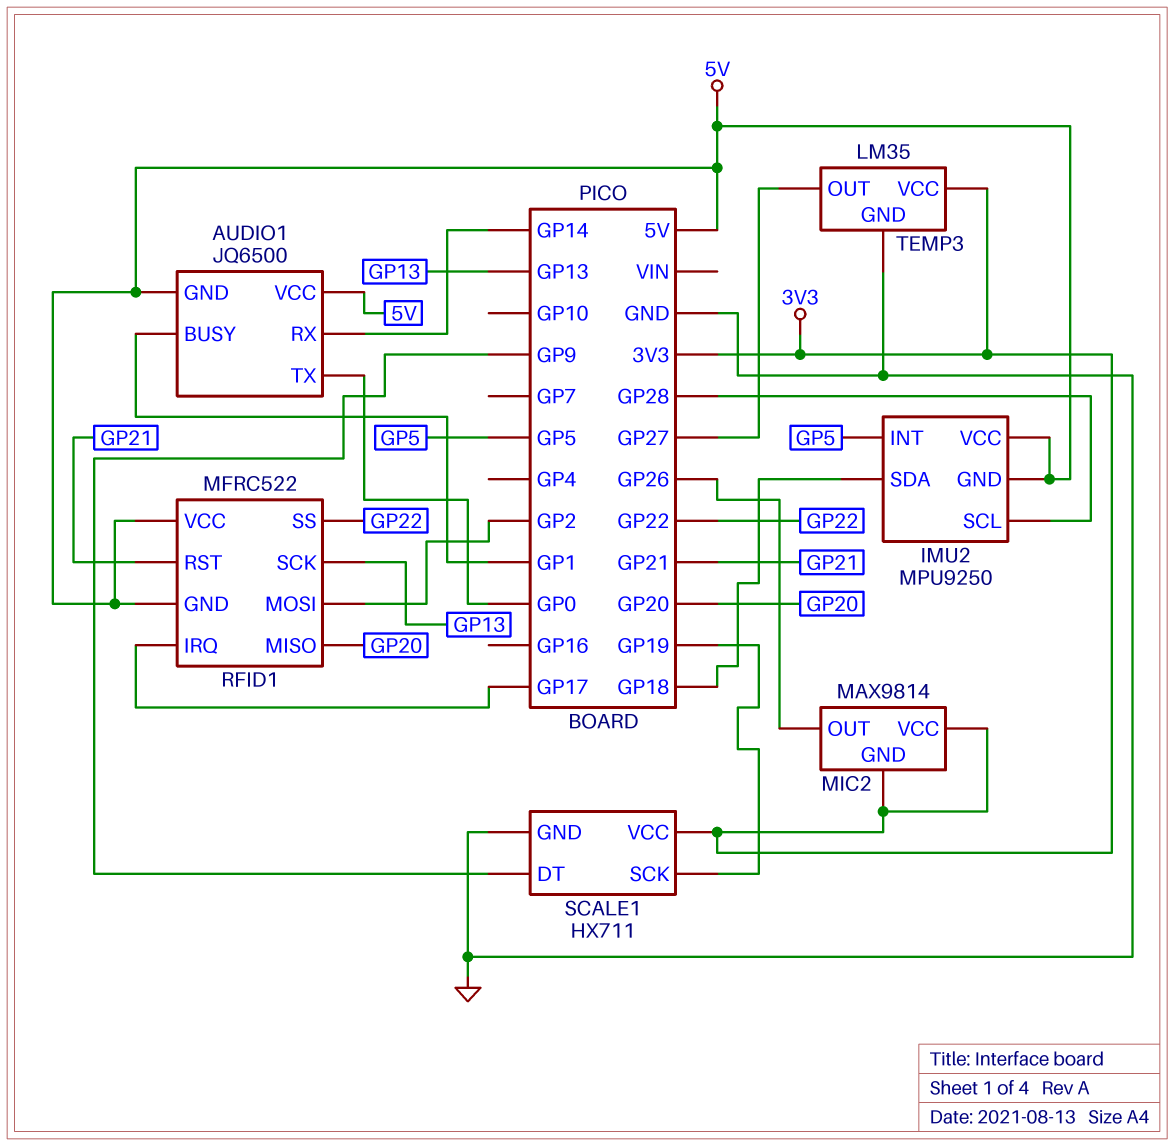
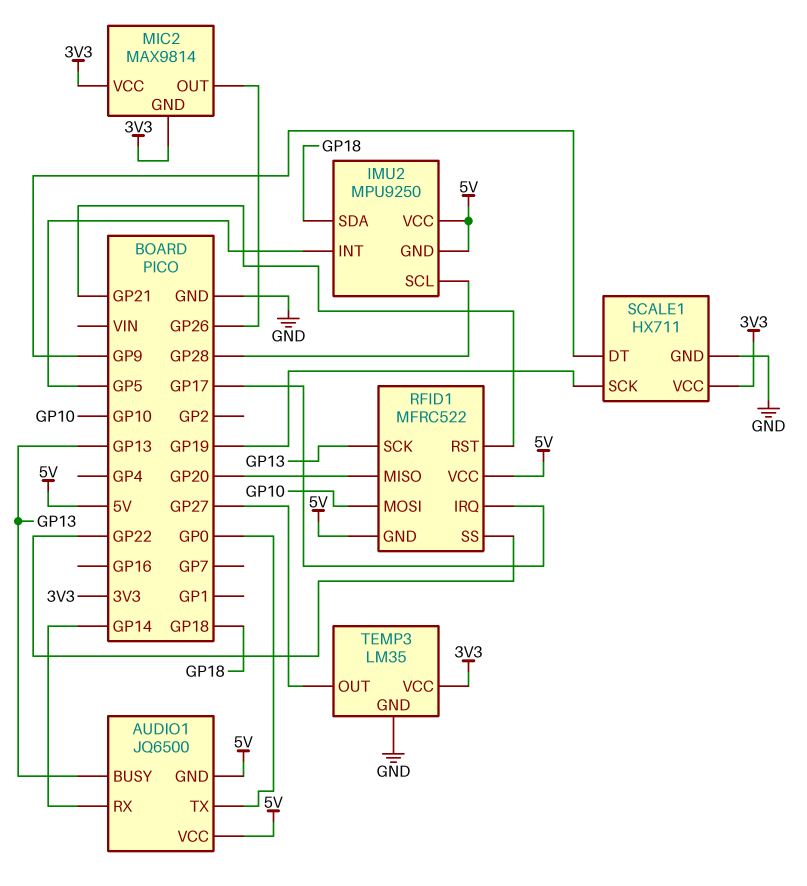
AUDIO1 pin BUSY: GP1 -> GP13
RFID1 pin MOSI: GP2 -> GP10

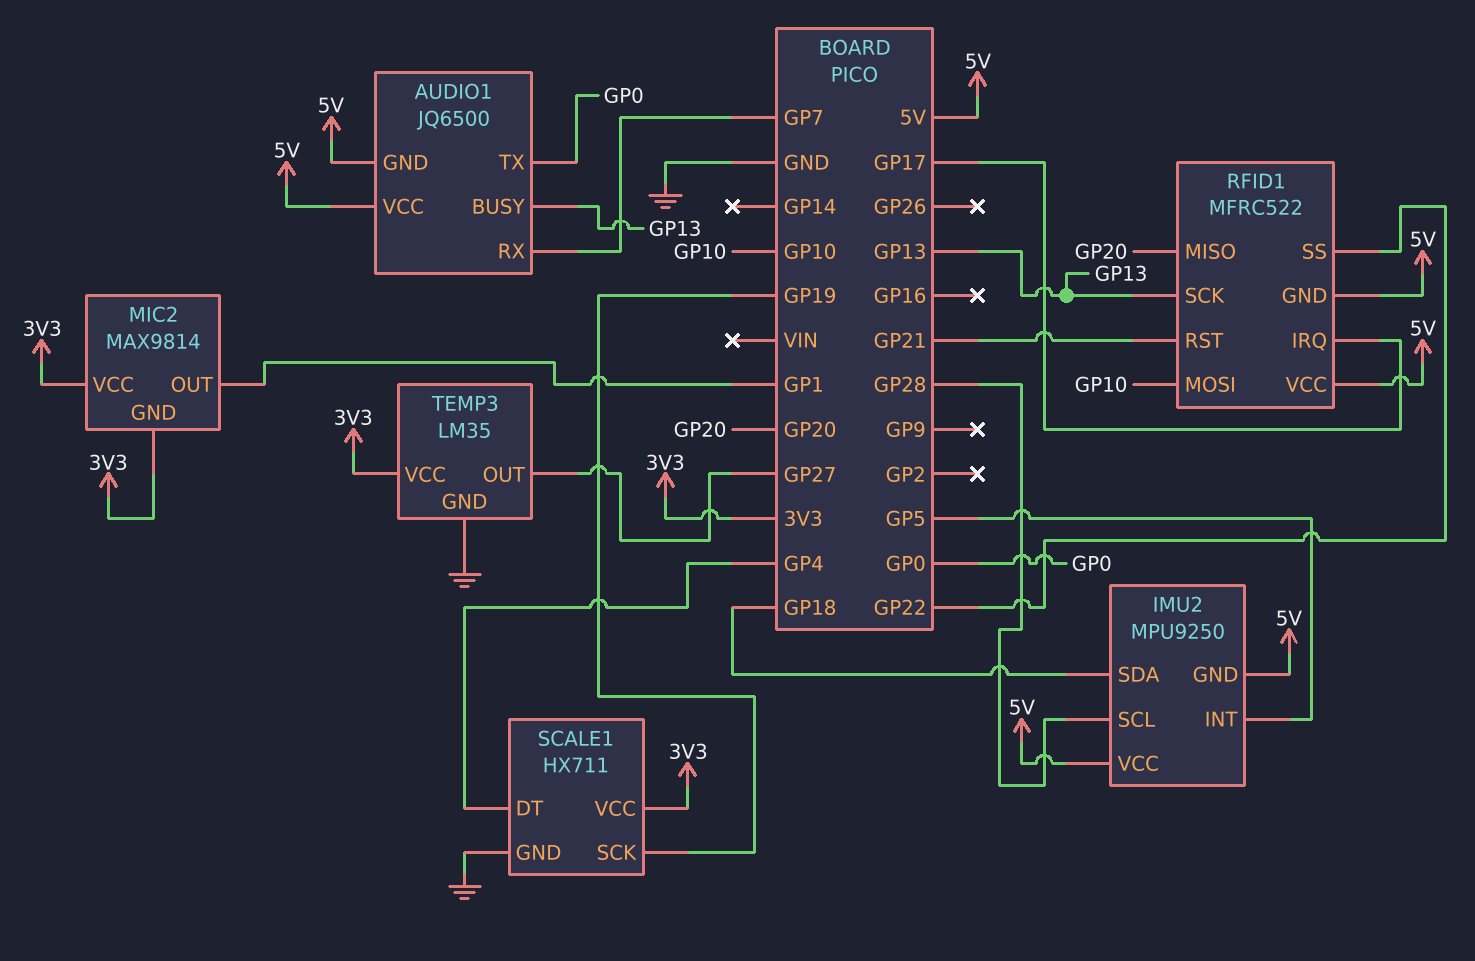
AUDIO1 pin RX: GP14 -> GP7
MIC2 pin OUT: GP26 -> GP1
SCALE1 pin DT: GP9 -> GP4

